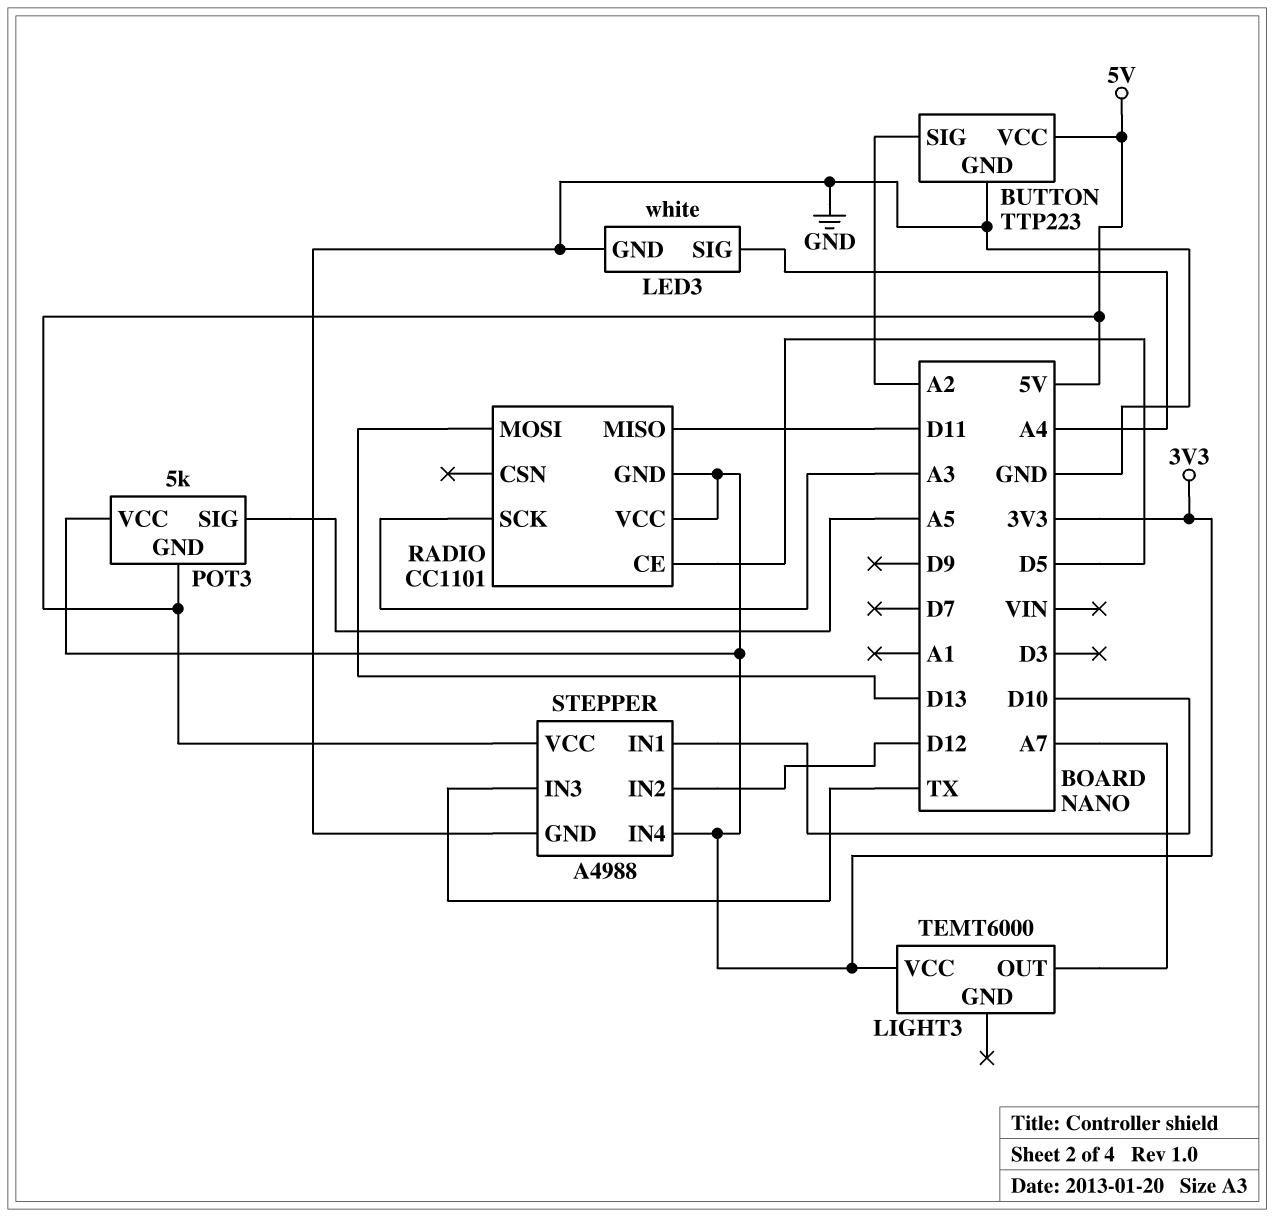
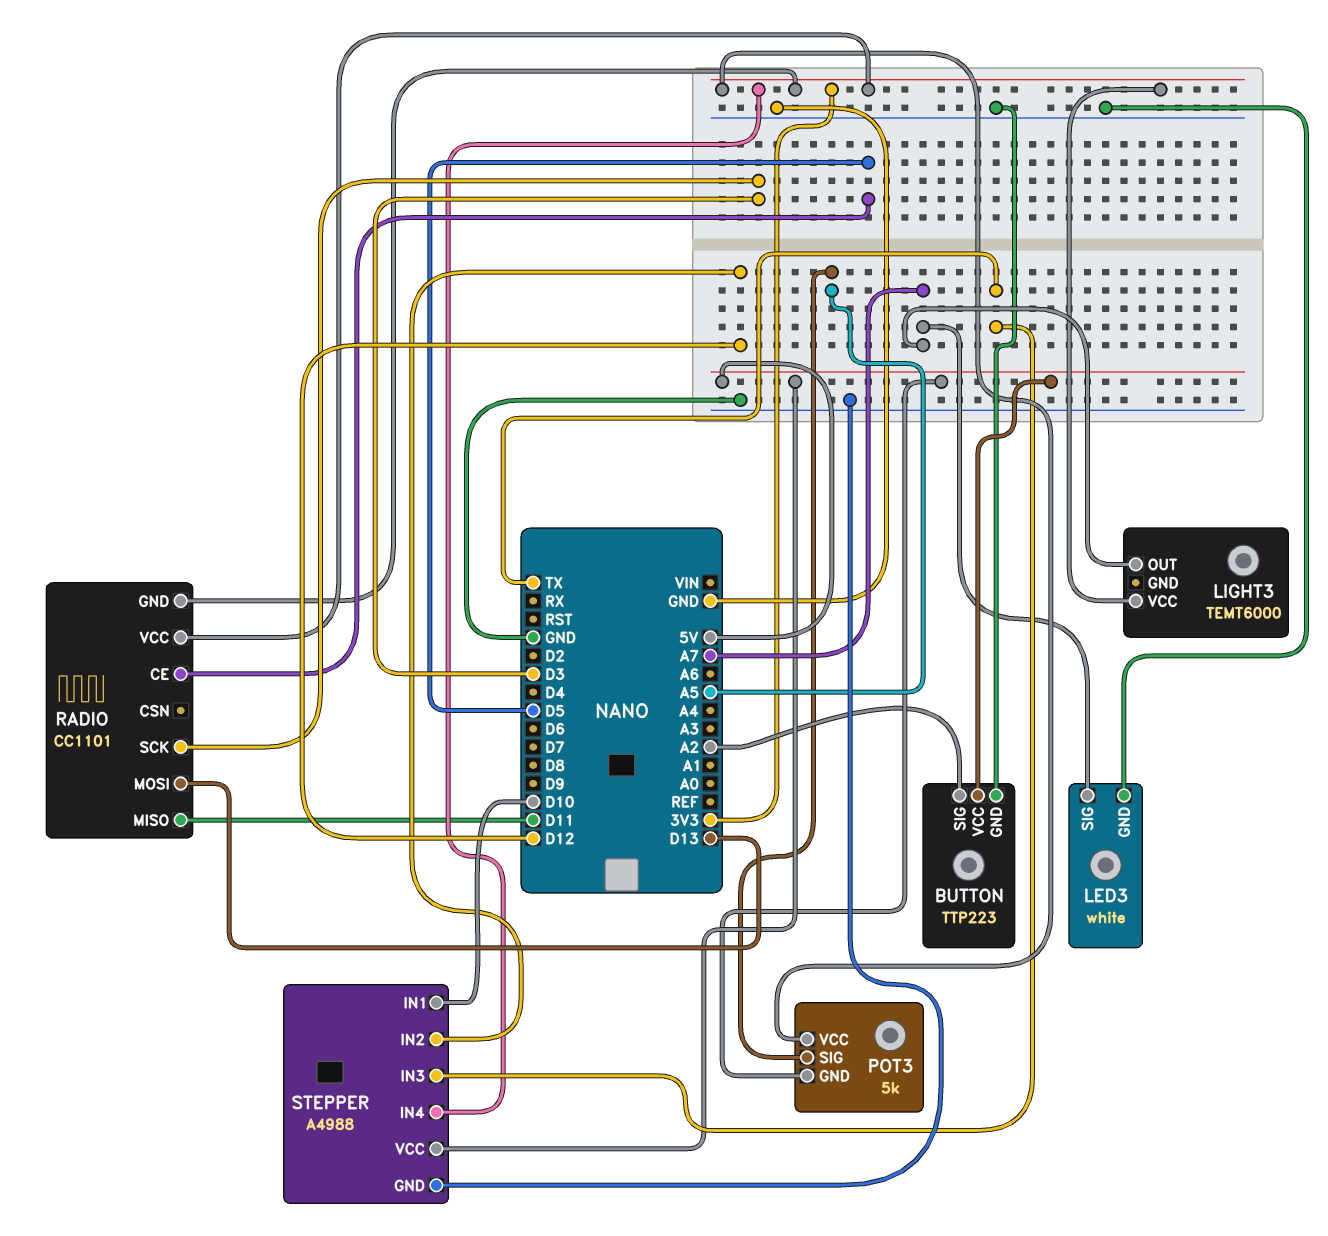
LED3 pin SIG: A4 -> A7
RADIO pin SCK: A3 -> D3

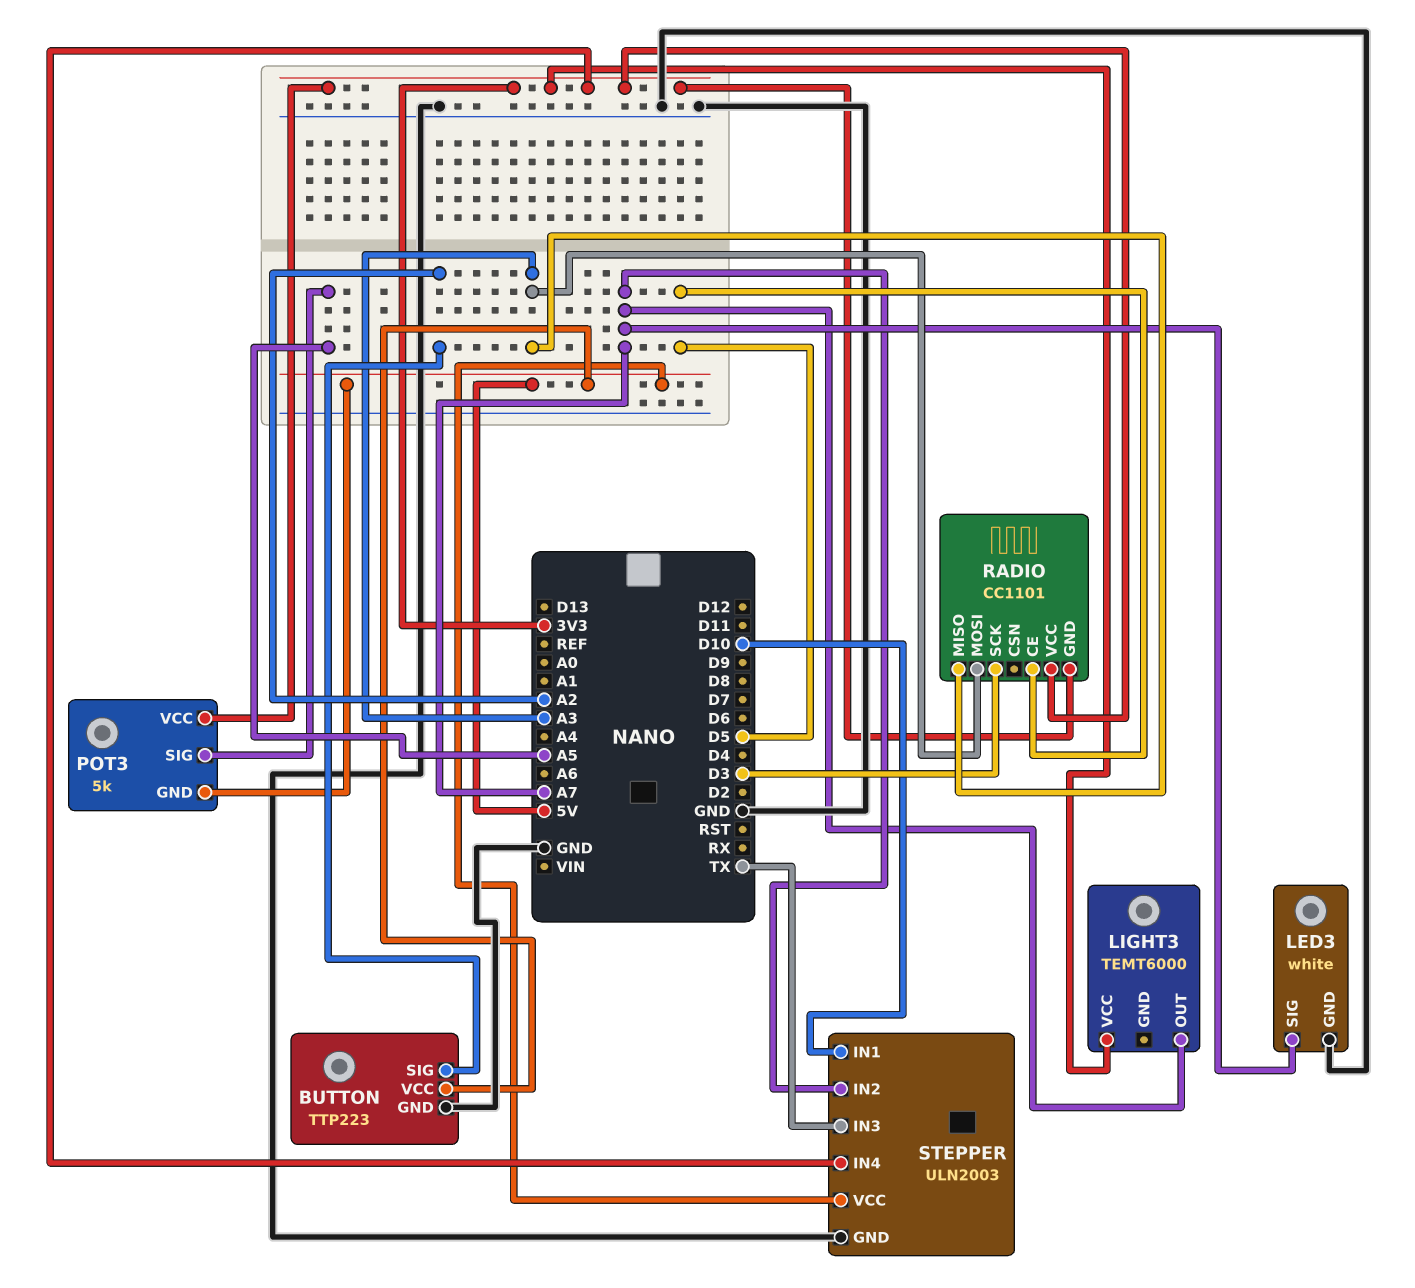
RADIO pin MISO: D11 -> A3
RADIO pin MOSI: D13 -> A3
STEPPER: A4988 -> ULN2003
STEPPER pin IN2: D12 -> A7

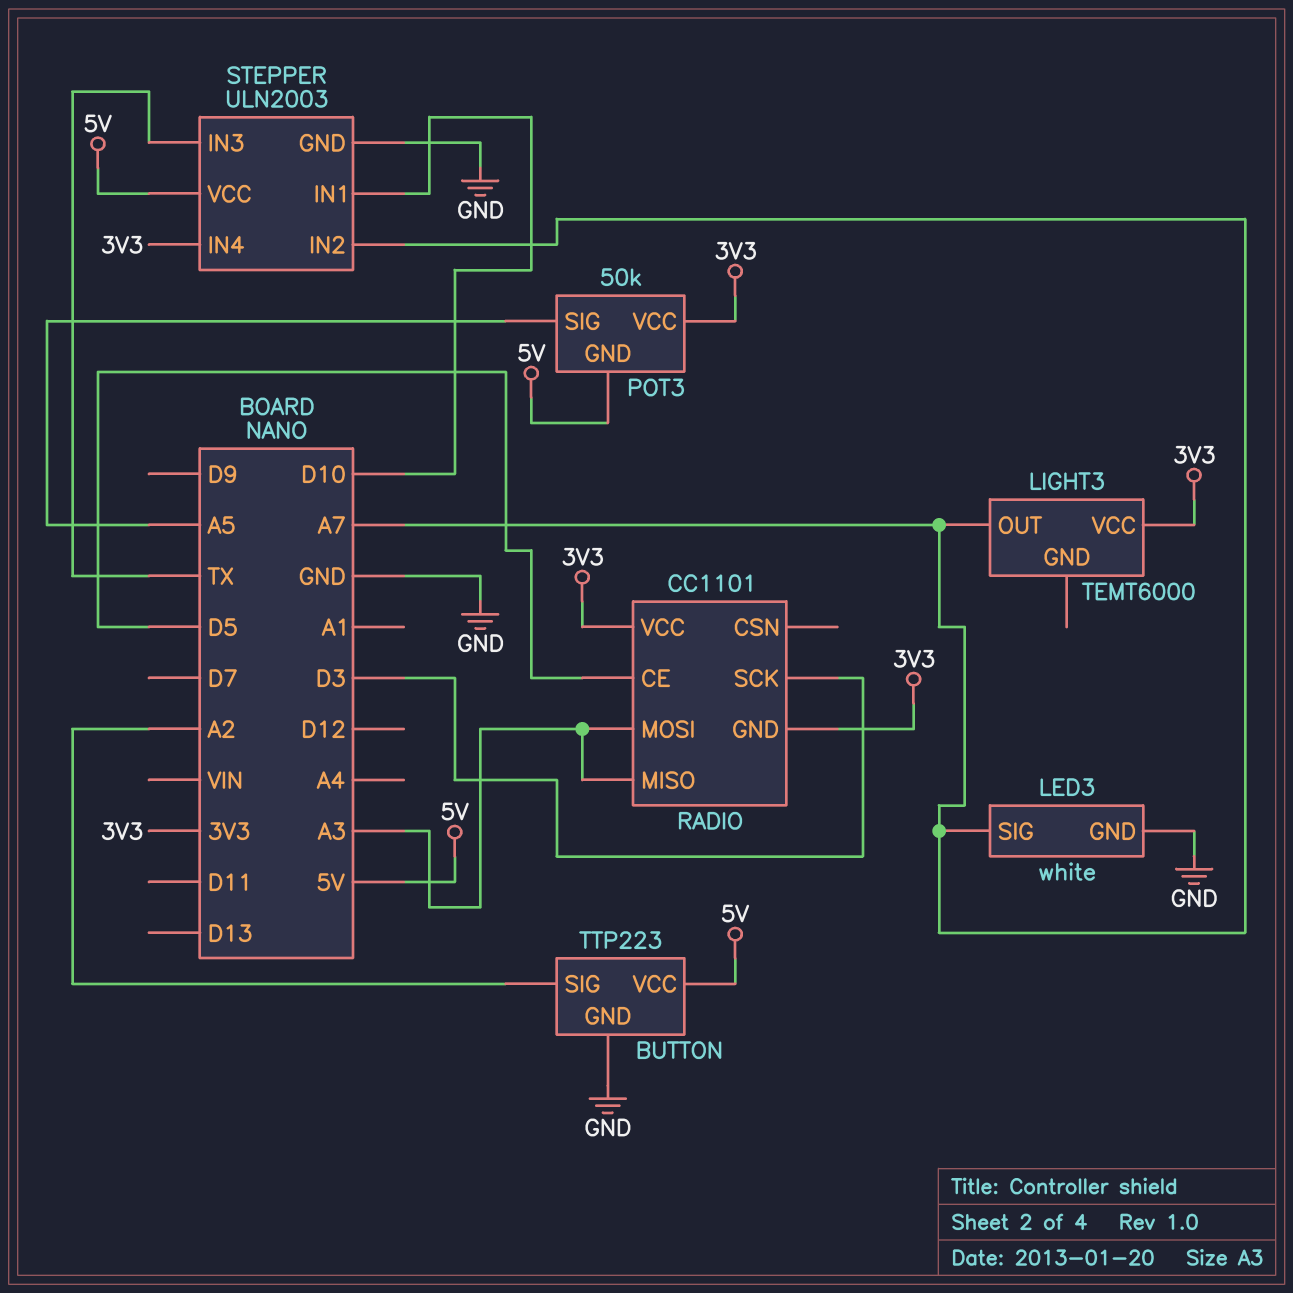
POT3: 5k -> 50k

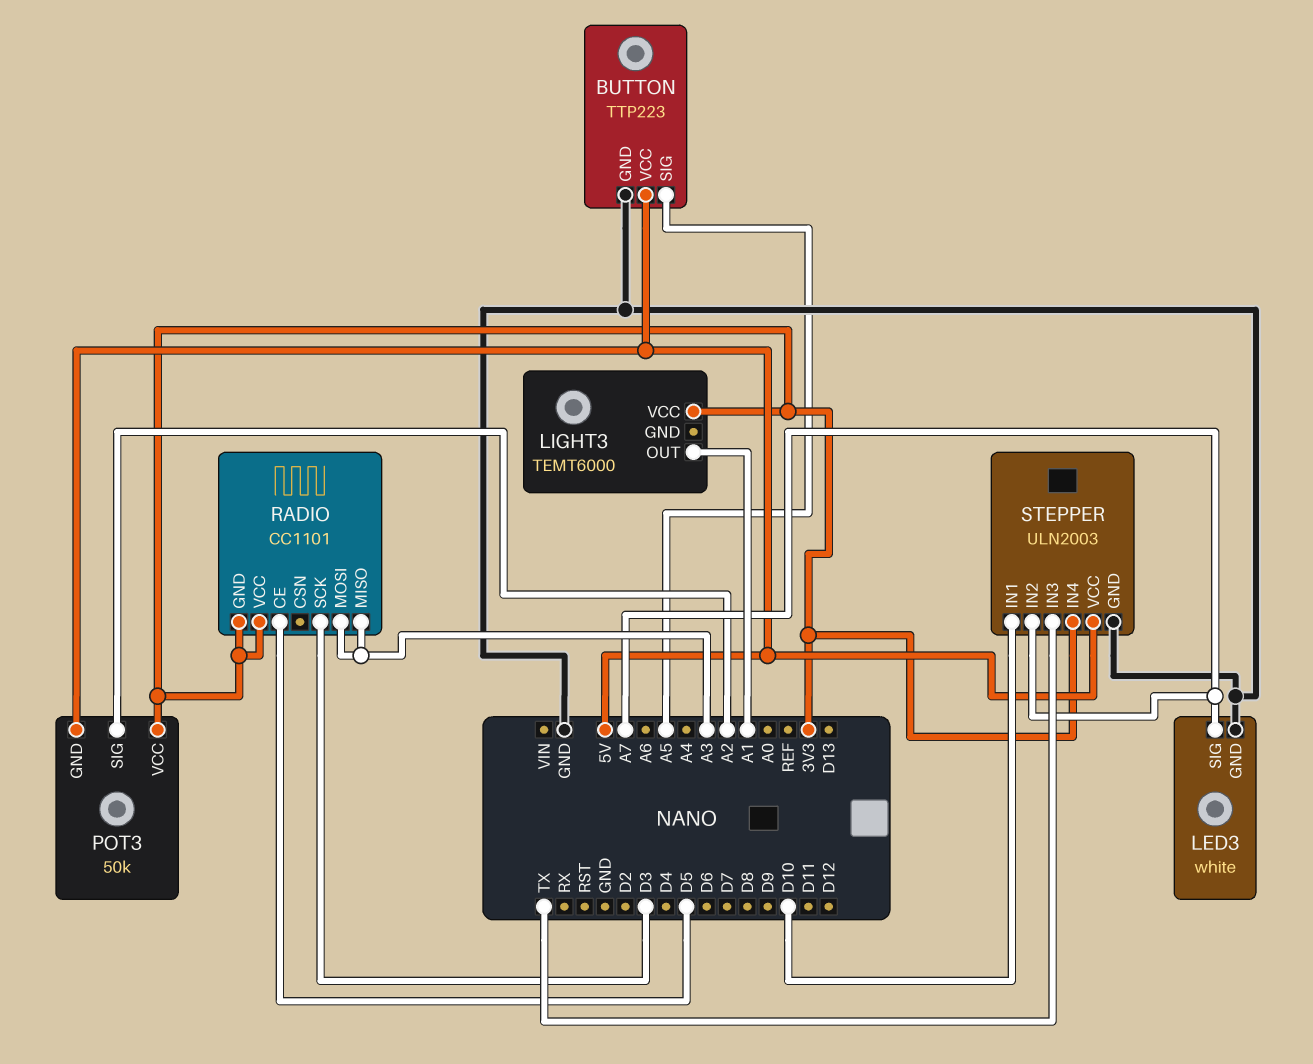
BUTTON pin SIG: A2 -> A5
LIGHT3 pin OUT: A7 -> A1
POT3 pin SIG: A5 -> A2

